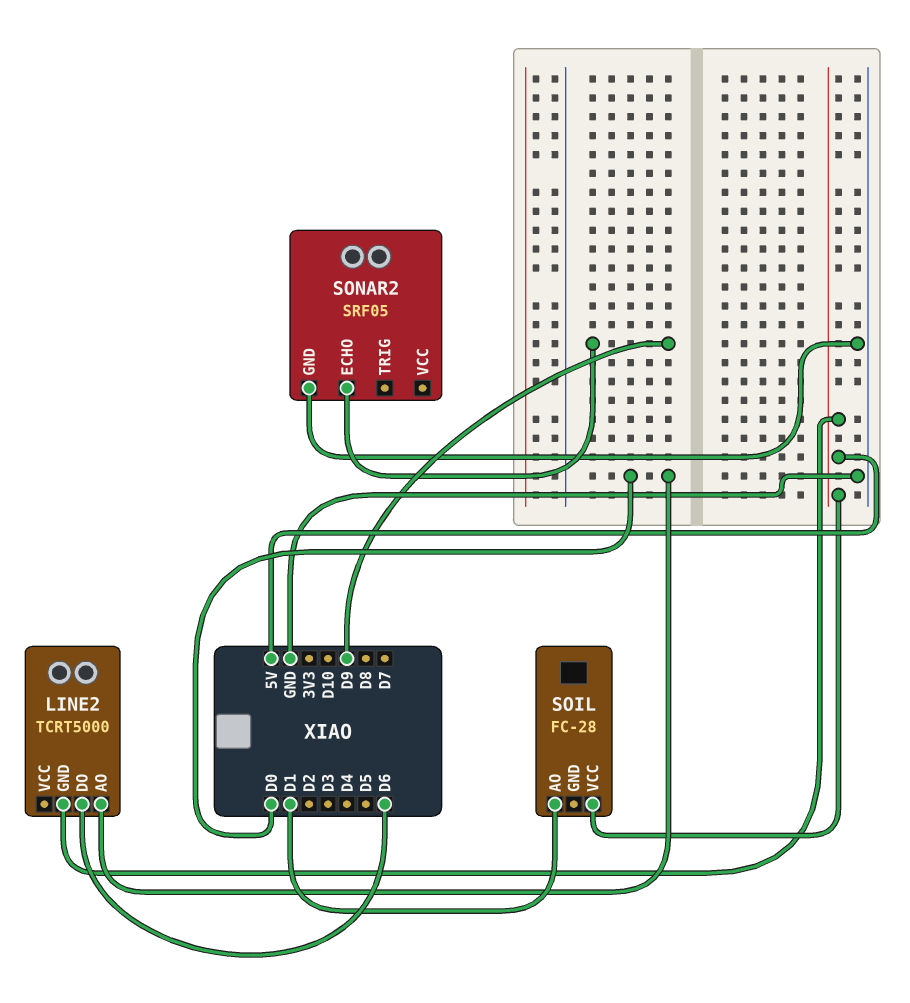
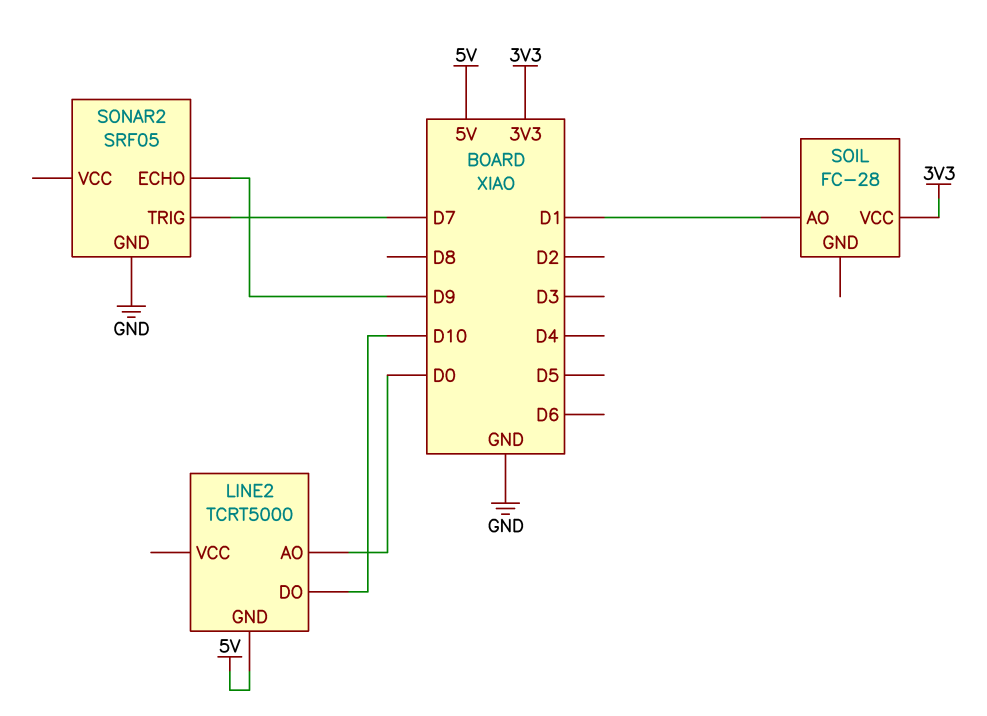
LINE2 pin DO: D6 -> D10
SOIL pin VCC: 5V -> 3V3
SONAR2 pin TRIG: none -> D7

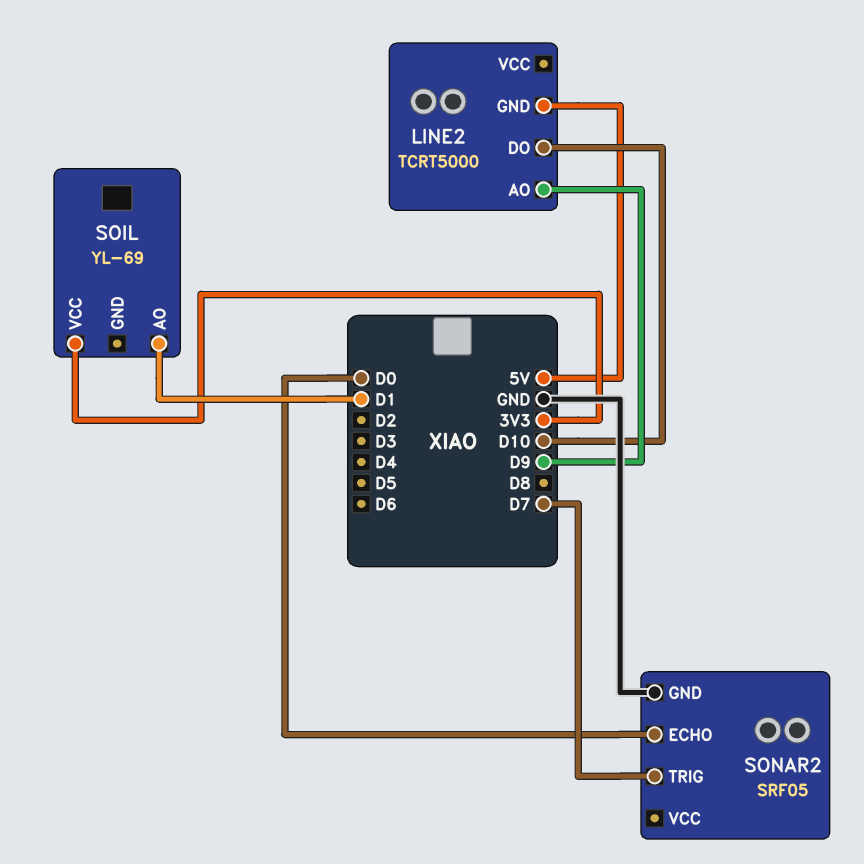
LINE2 pin AO: D0 -> D9
SOIL: FC-28 -> YL-69
SONAR2 pin ECHO: D9 -> D0

